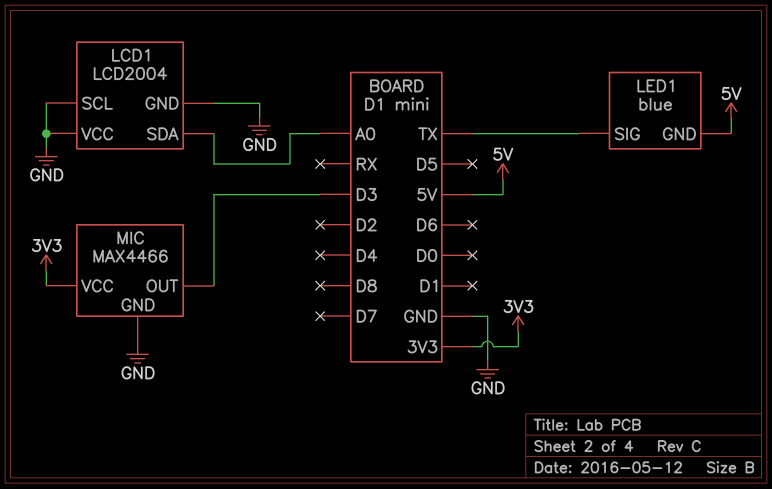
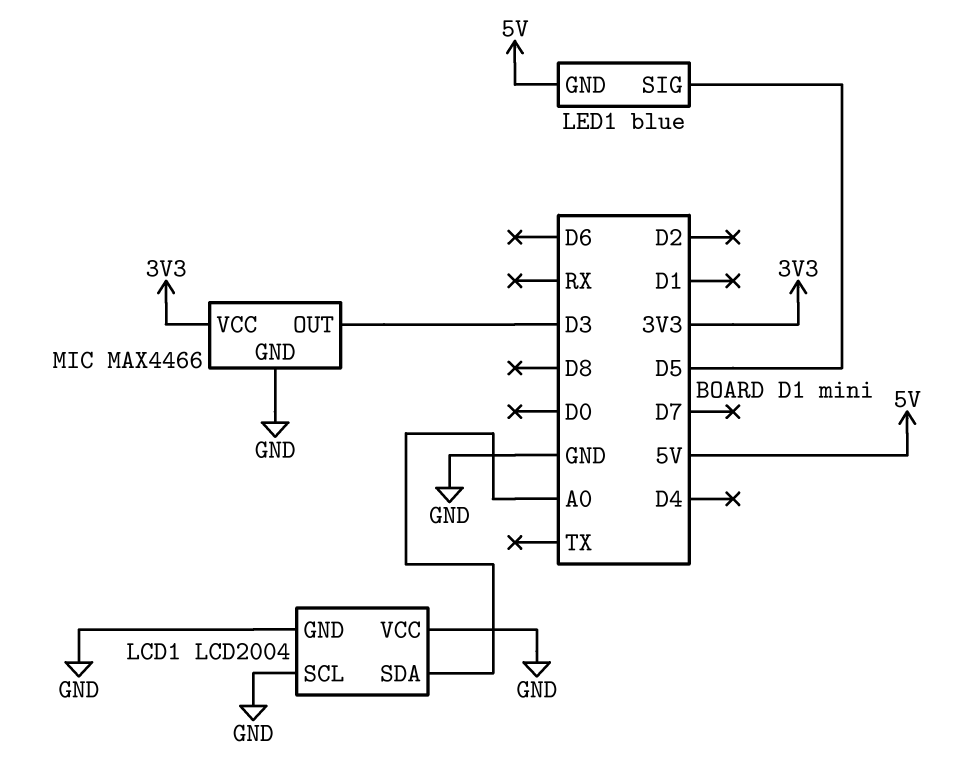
LED1 pin SIG: TX -> D5

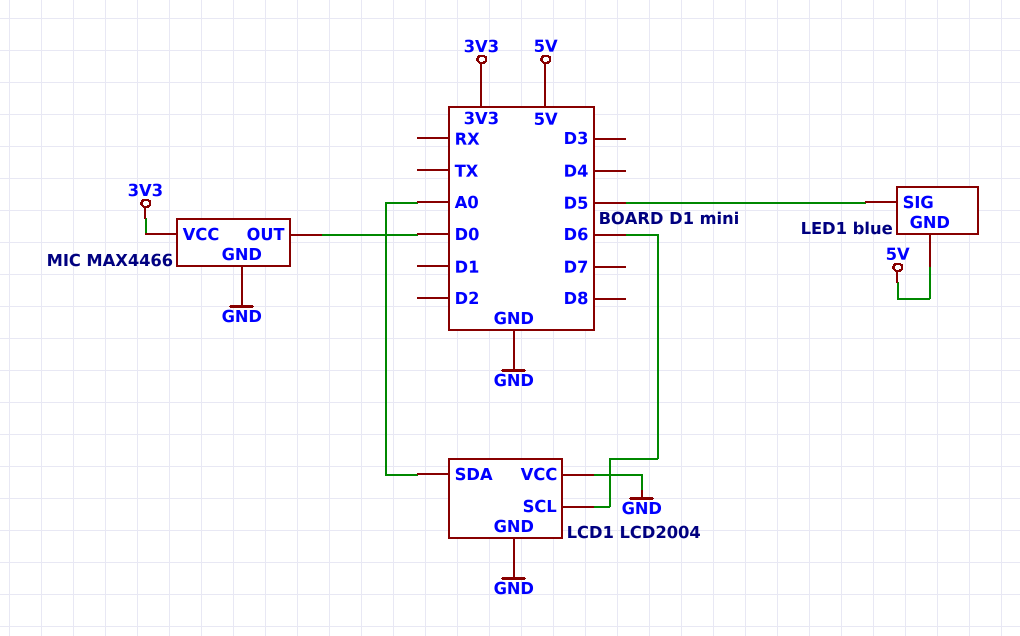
LCD1 pin SCL: GND -> D6
MIC pin OUT: D3 -> D0

